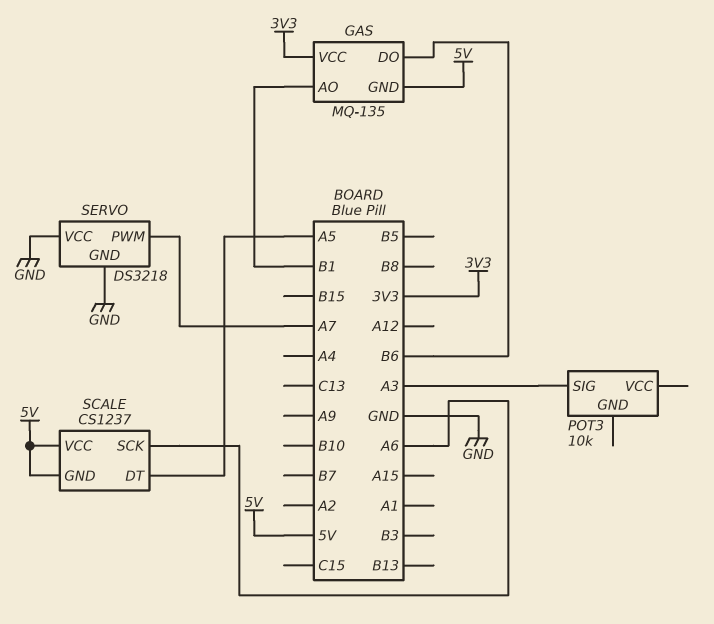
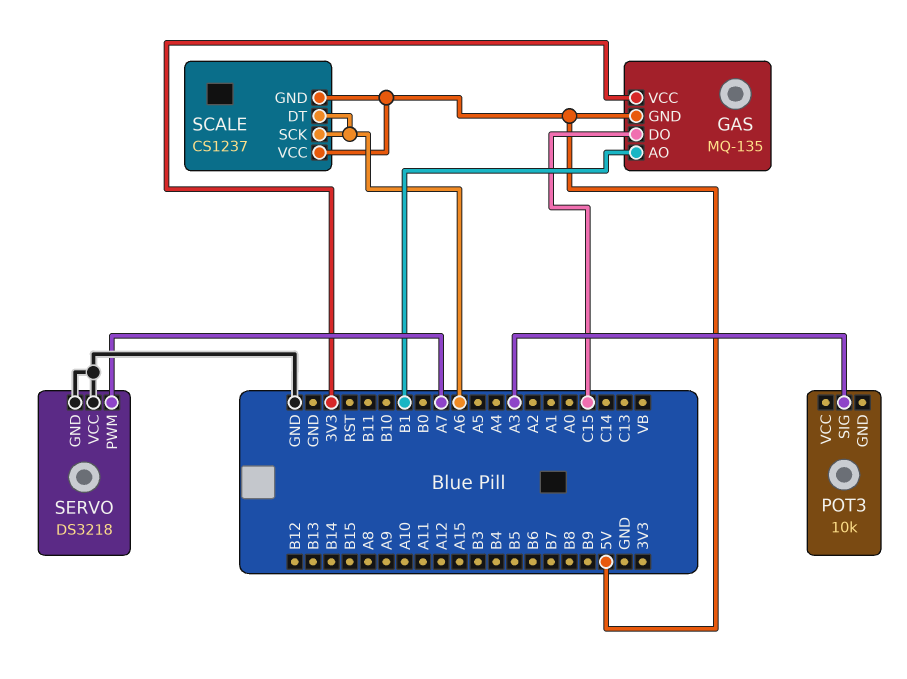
GAS pin DO: B6 -> C15
SCALE pin DT: A5 -> A6

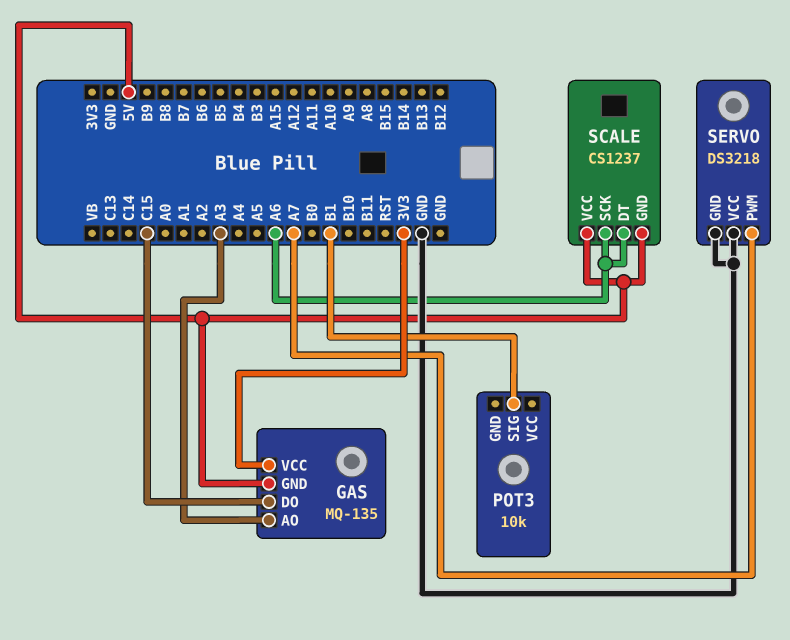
GAS pin AO: B1 -> A3
POT3 pin SIG: A3 -> B1

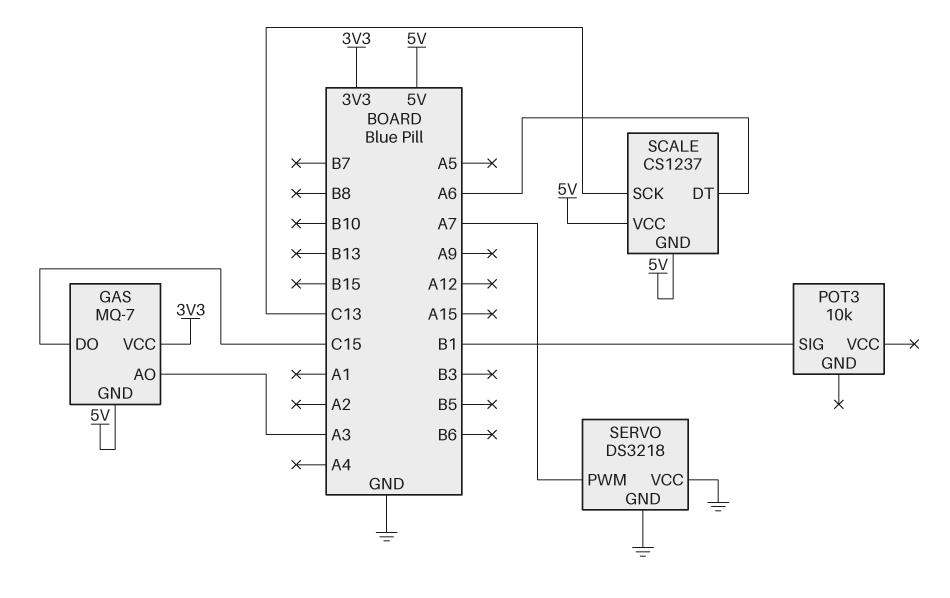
GAS: MQ-135 -> MQ-7
SCALE pin SCK: A6 -> C13

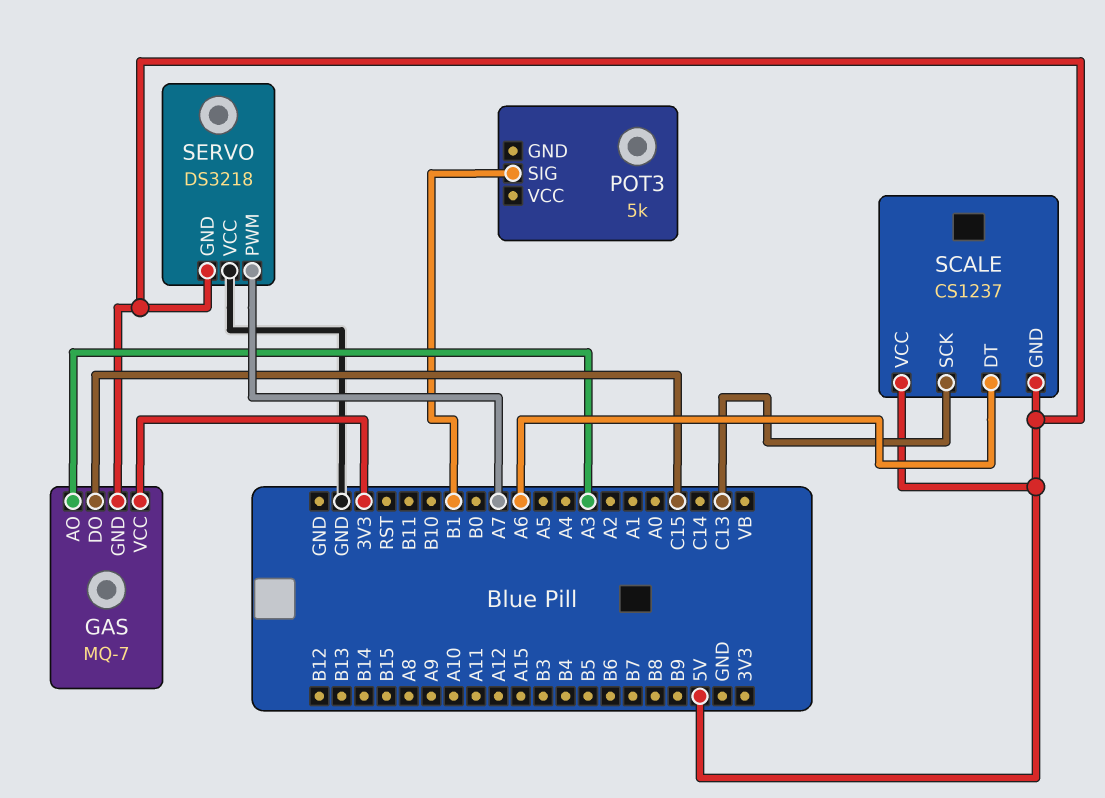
POT3: 10k -> 5k
SERVO pin GND: GND -> 5V

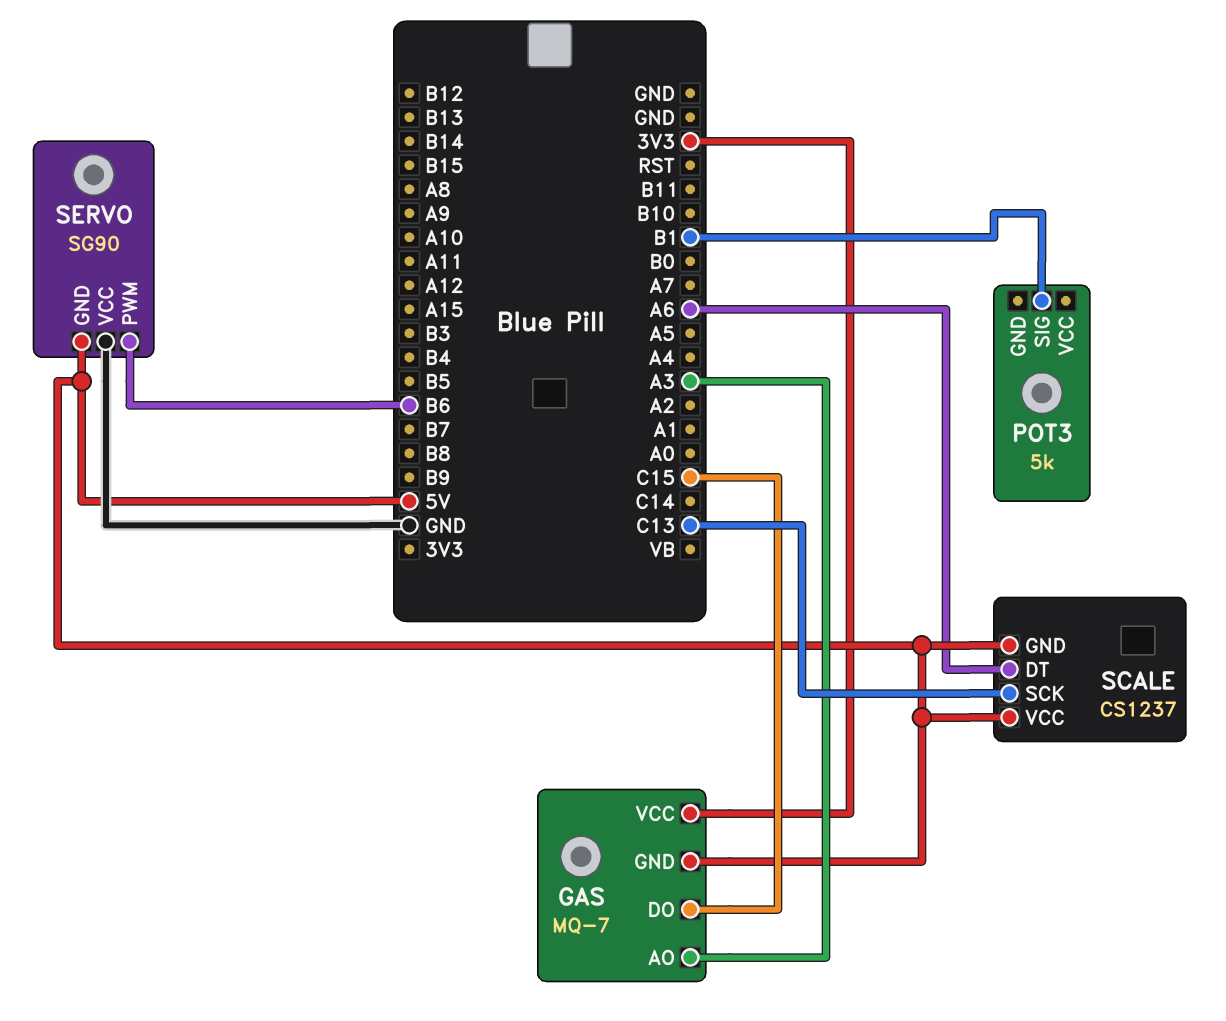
SERVO: DS3218 -> SG90
SERVO pin PWM: A7 -> B6

